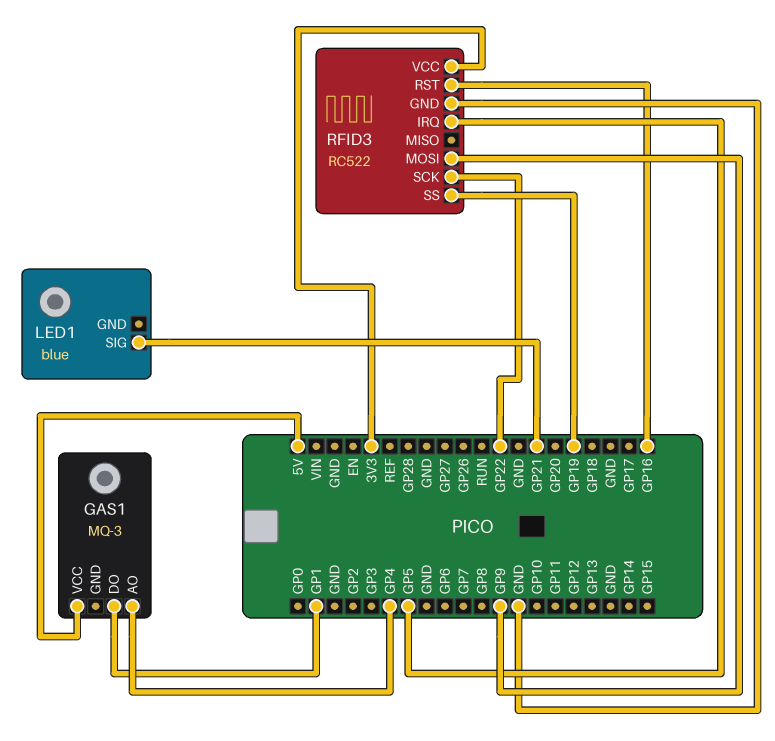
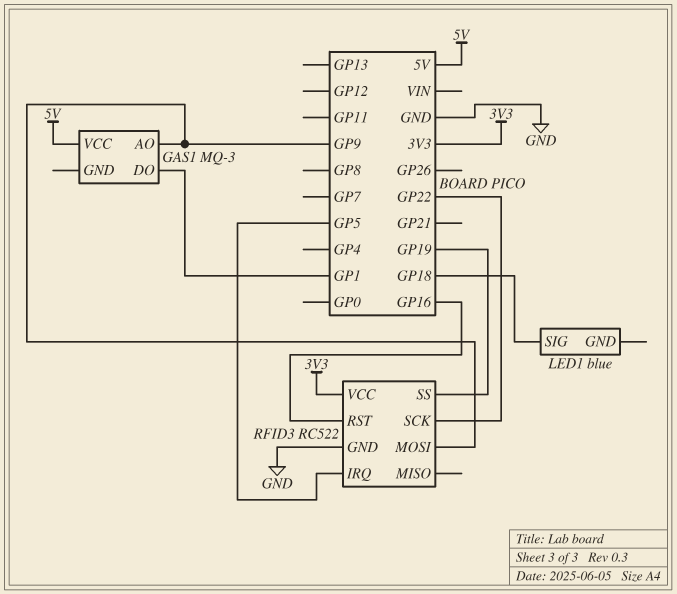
GAS1 pin AO: GP4 -> GP9
LED1 pin SIG: GP21 -> GP18

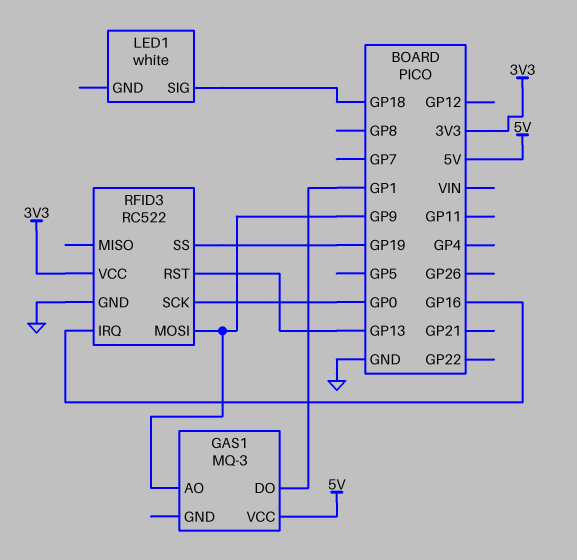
LED1: blue -> white
RFID3 pin IRQ: GP5 -> GP16
RFID3 pin RST: GP16 -> GP13
RFID3 pin SCK: GP22 -> GP0

